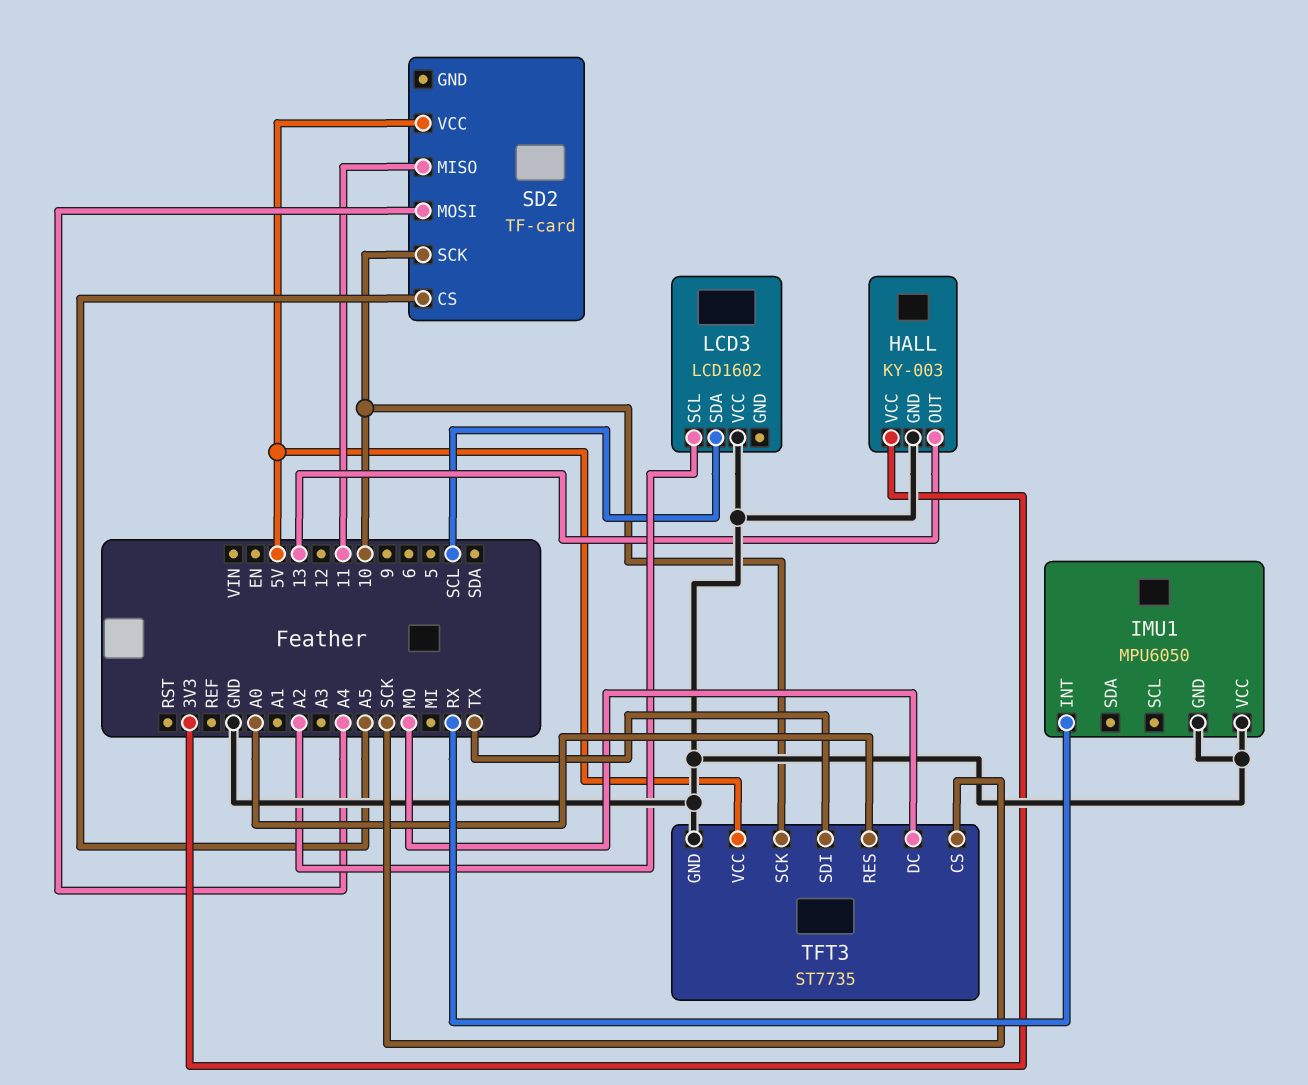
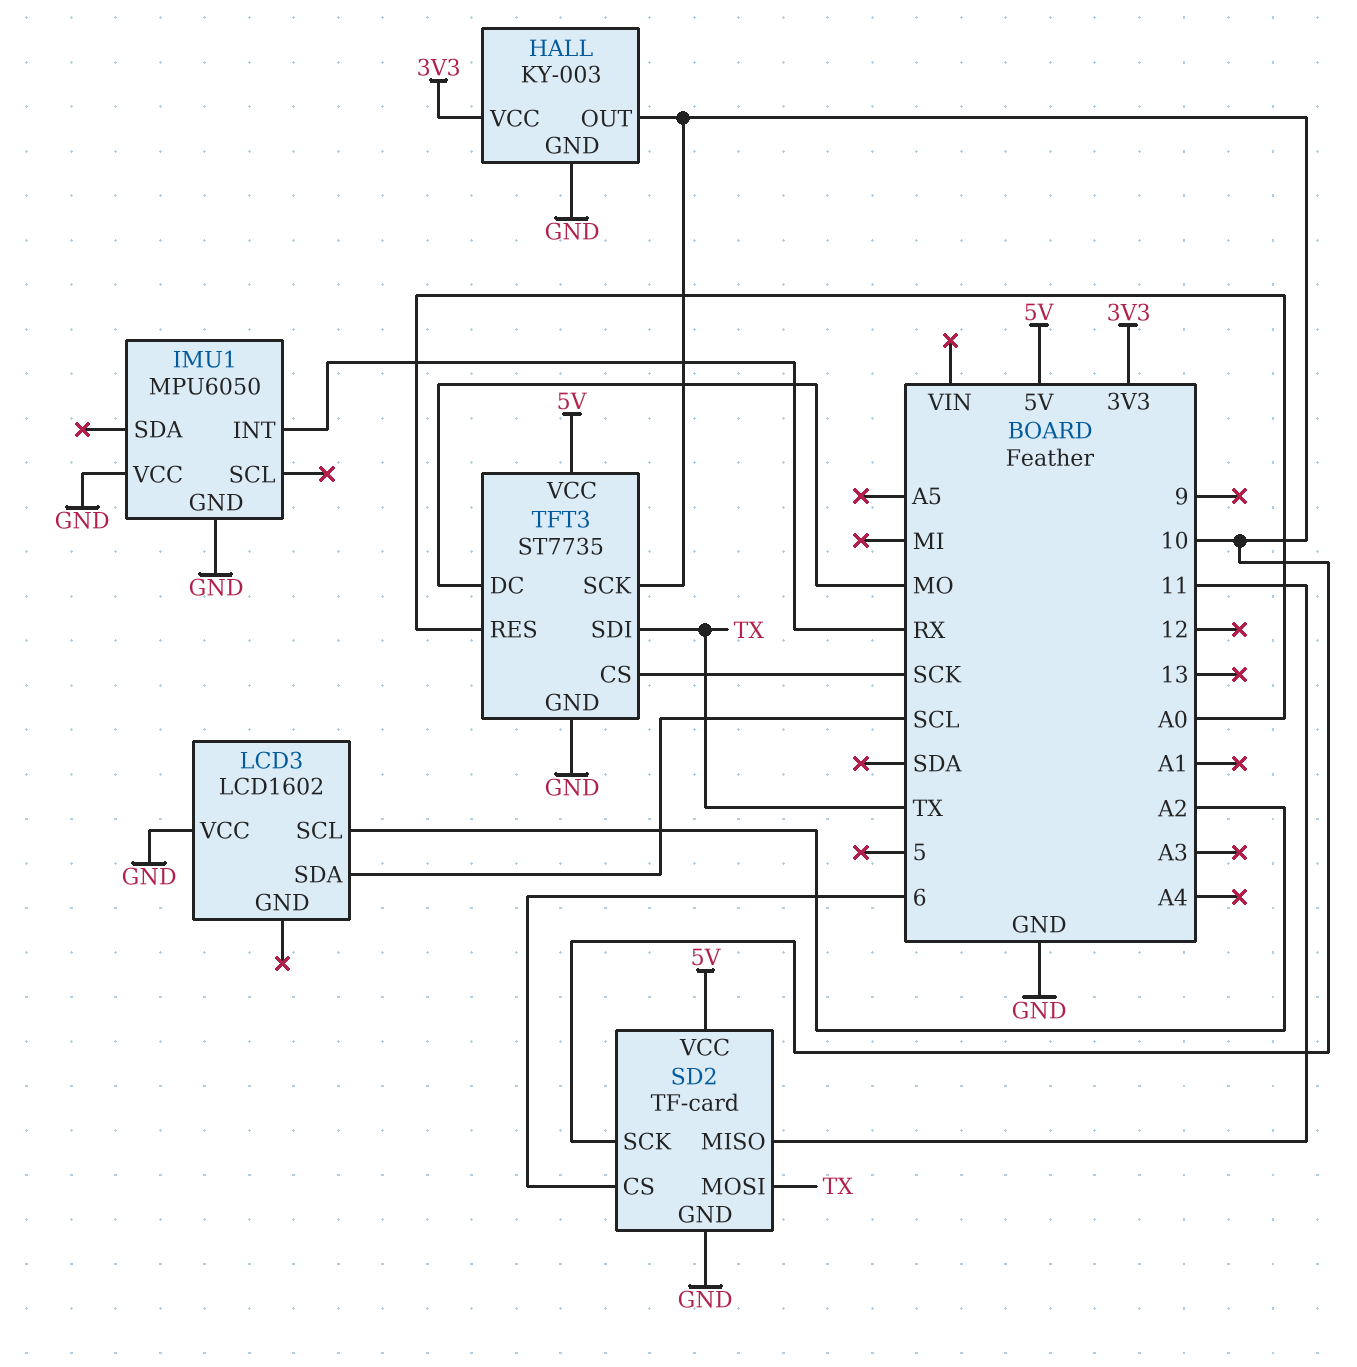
HALL pin OUT: 13 -> 10
SD2 pin CS: A5 -> 6
SD2 pin GND: none -> GND
SD2 pin MOSI: A4 -> TX

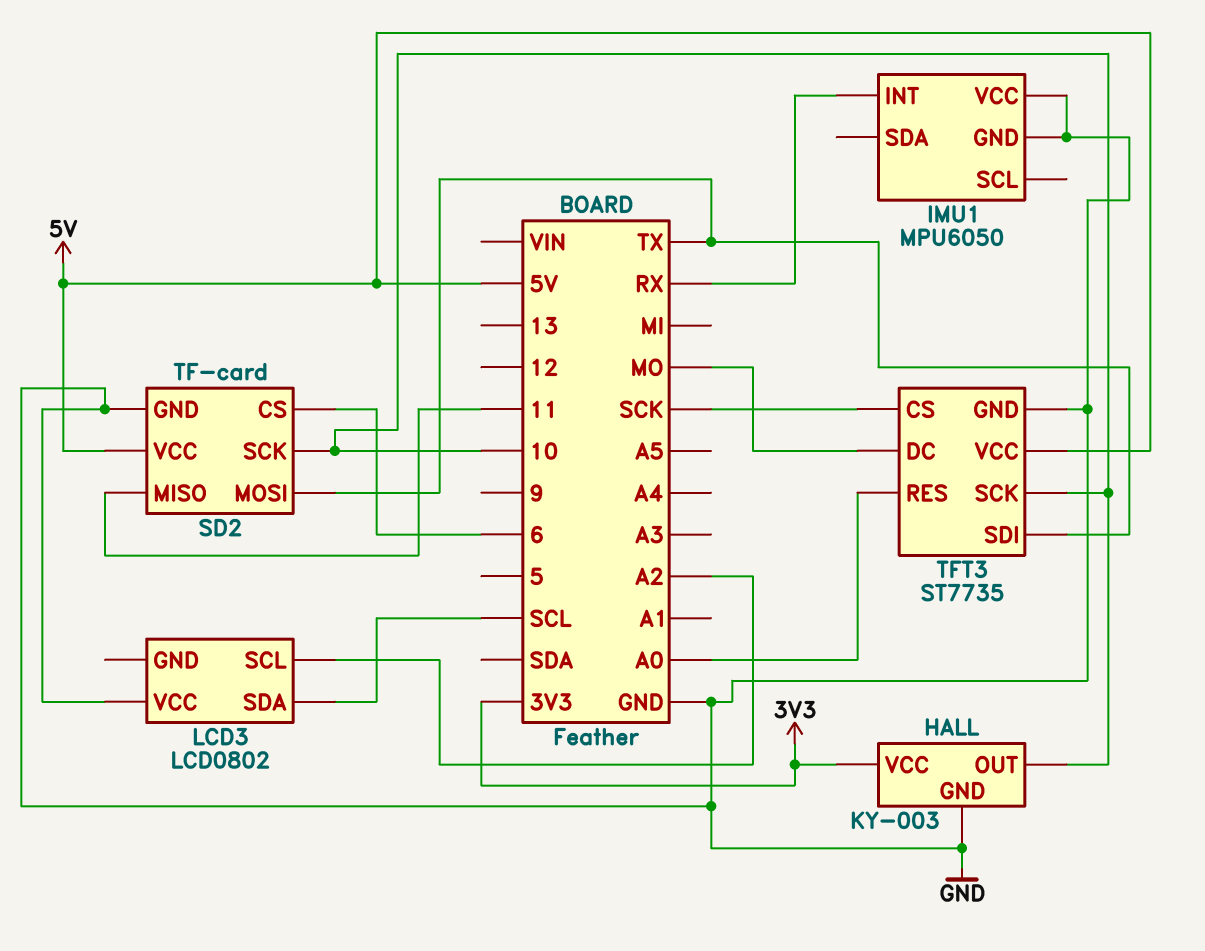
LCD3: LCD1602 -> LCD0802

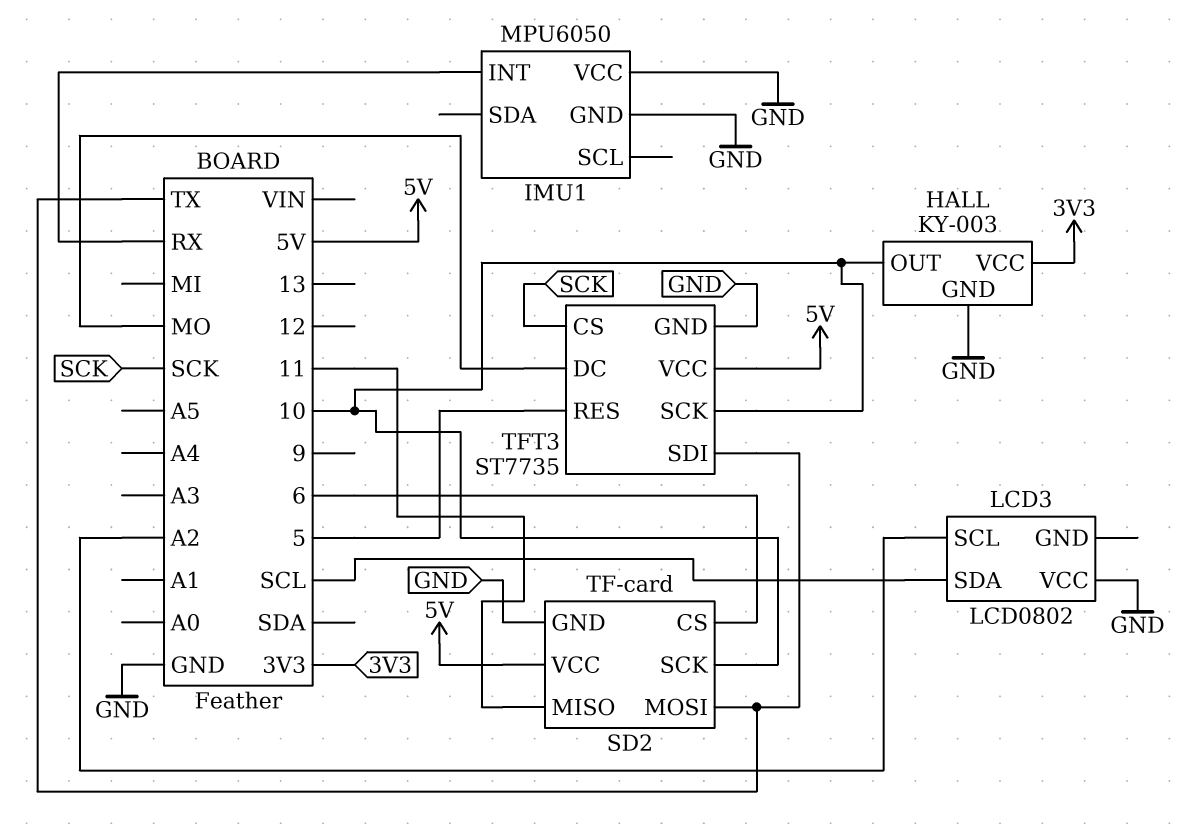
TFT3 pin RES: A0 -> 5

